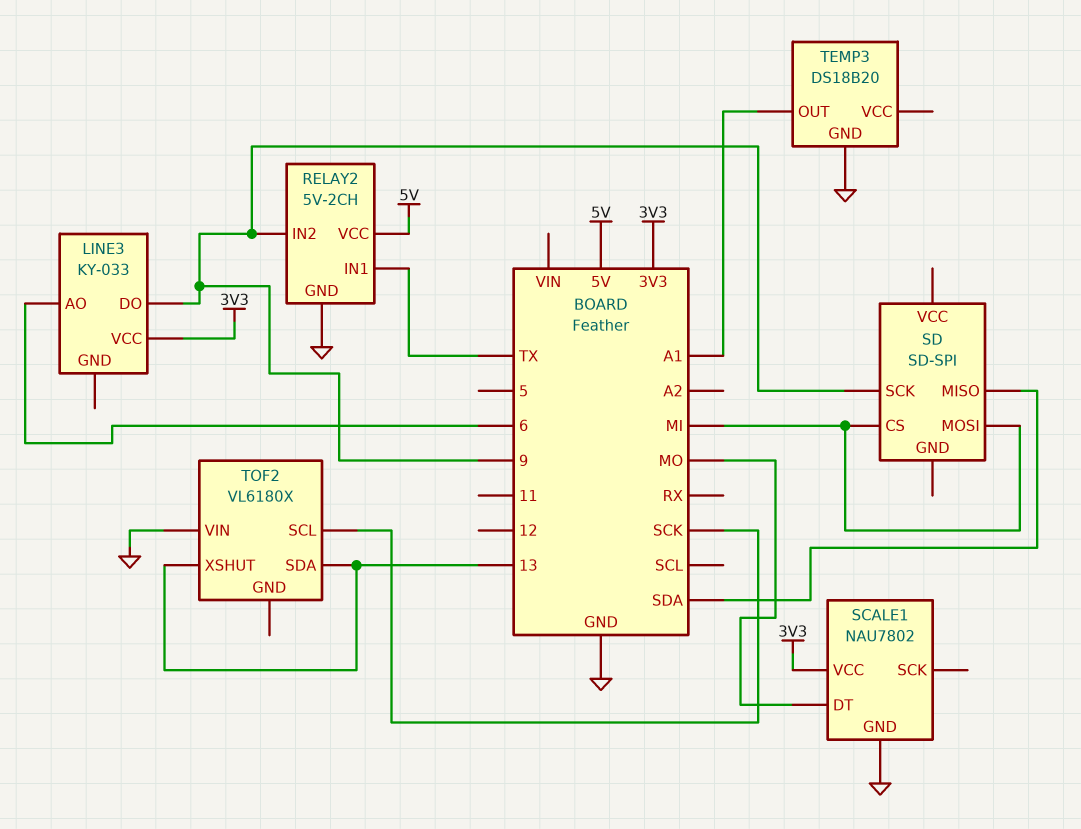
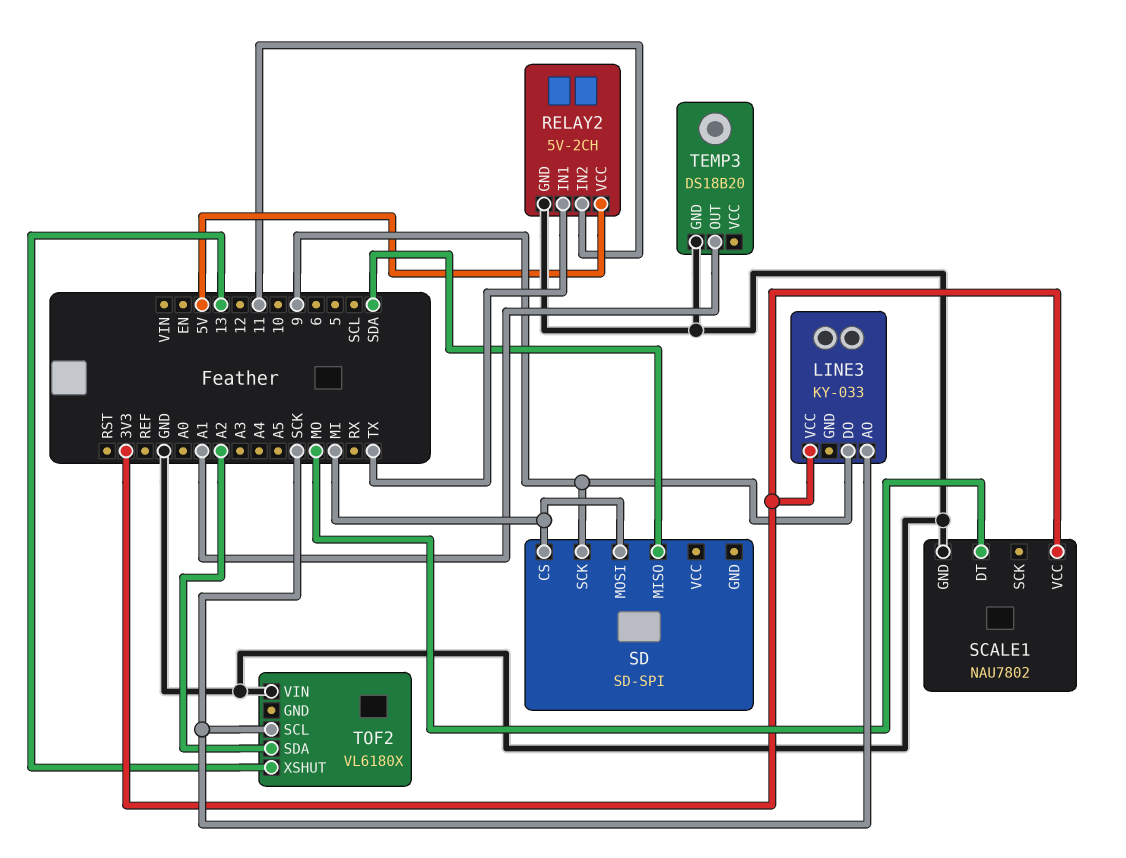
LINE3 pin AO: 6 -> SCK
RELAY2 pin IN2: 9 -> 11
TOF2 pin SDA: 13 -> A2

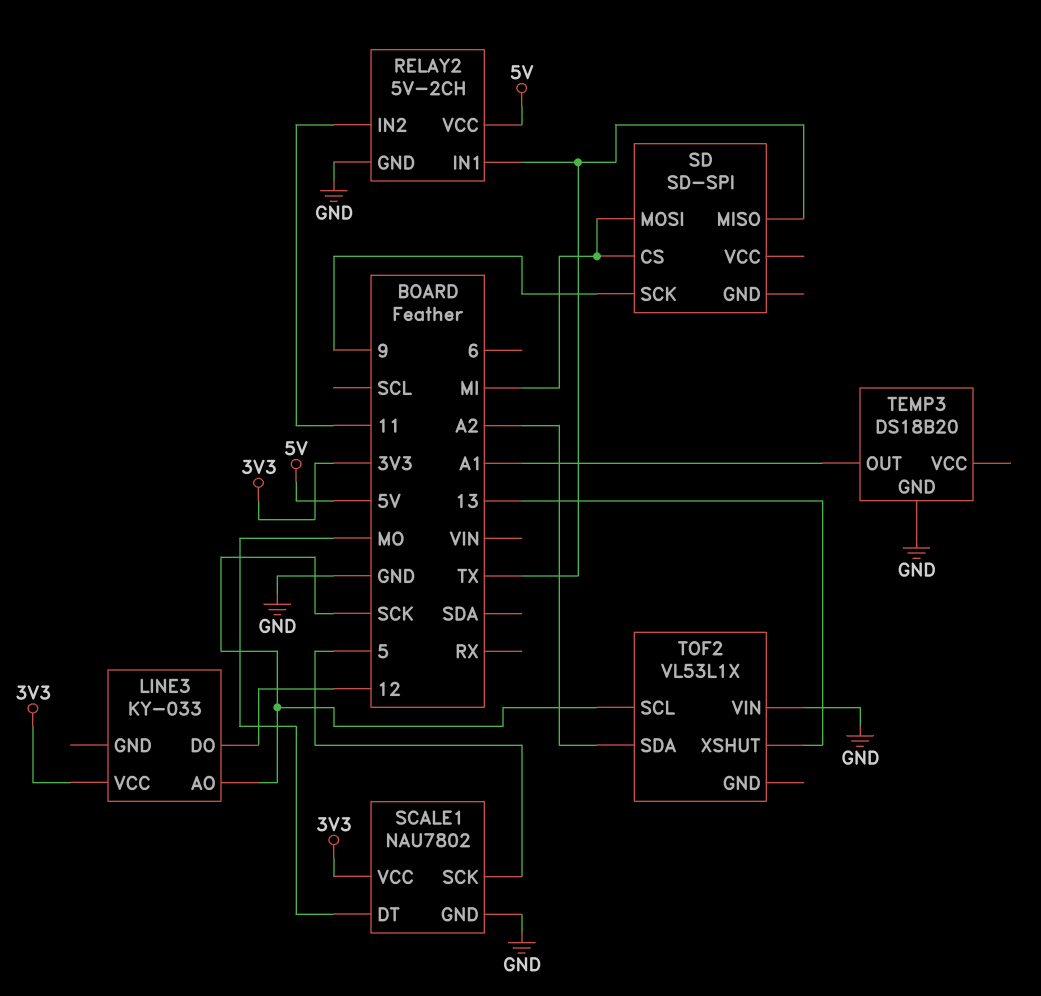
LINE3 pin DO: 9 -> 12
SCALE1 pin SCK: none -> 5
SD pin MISO: SDA -> TX
TOF2: VL6180X -> VL53L1X

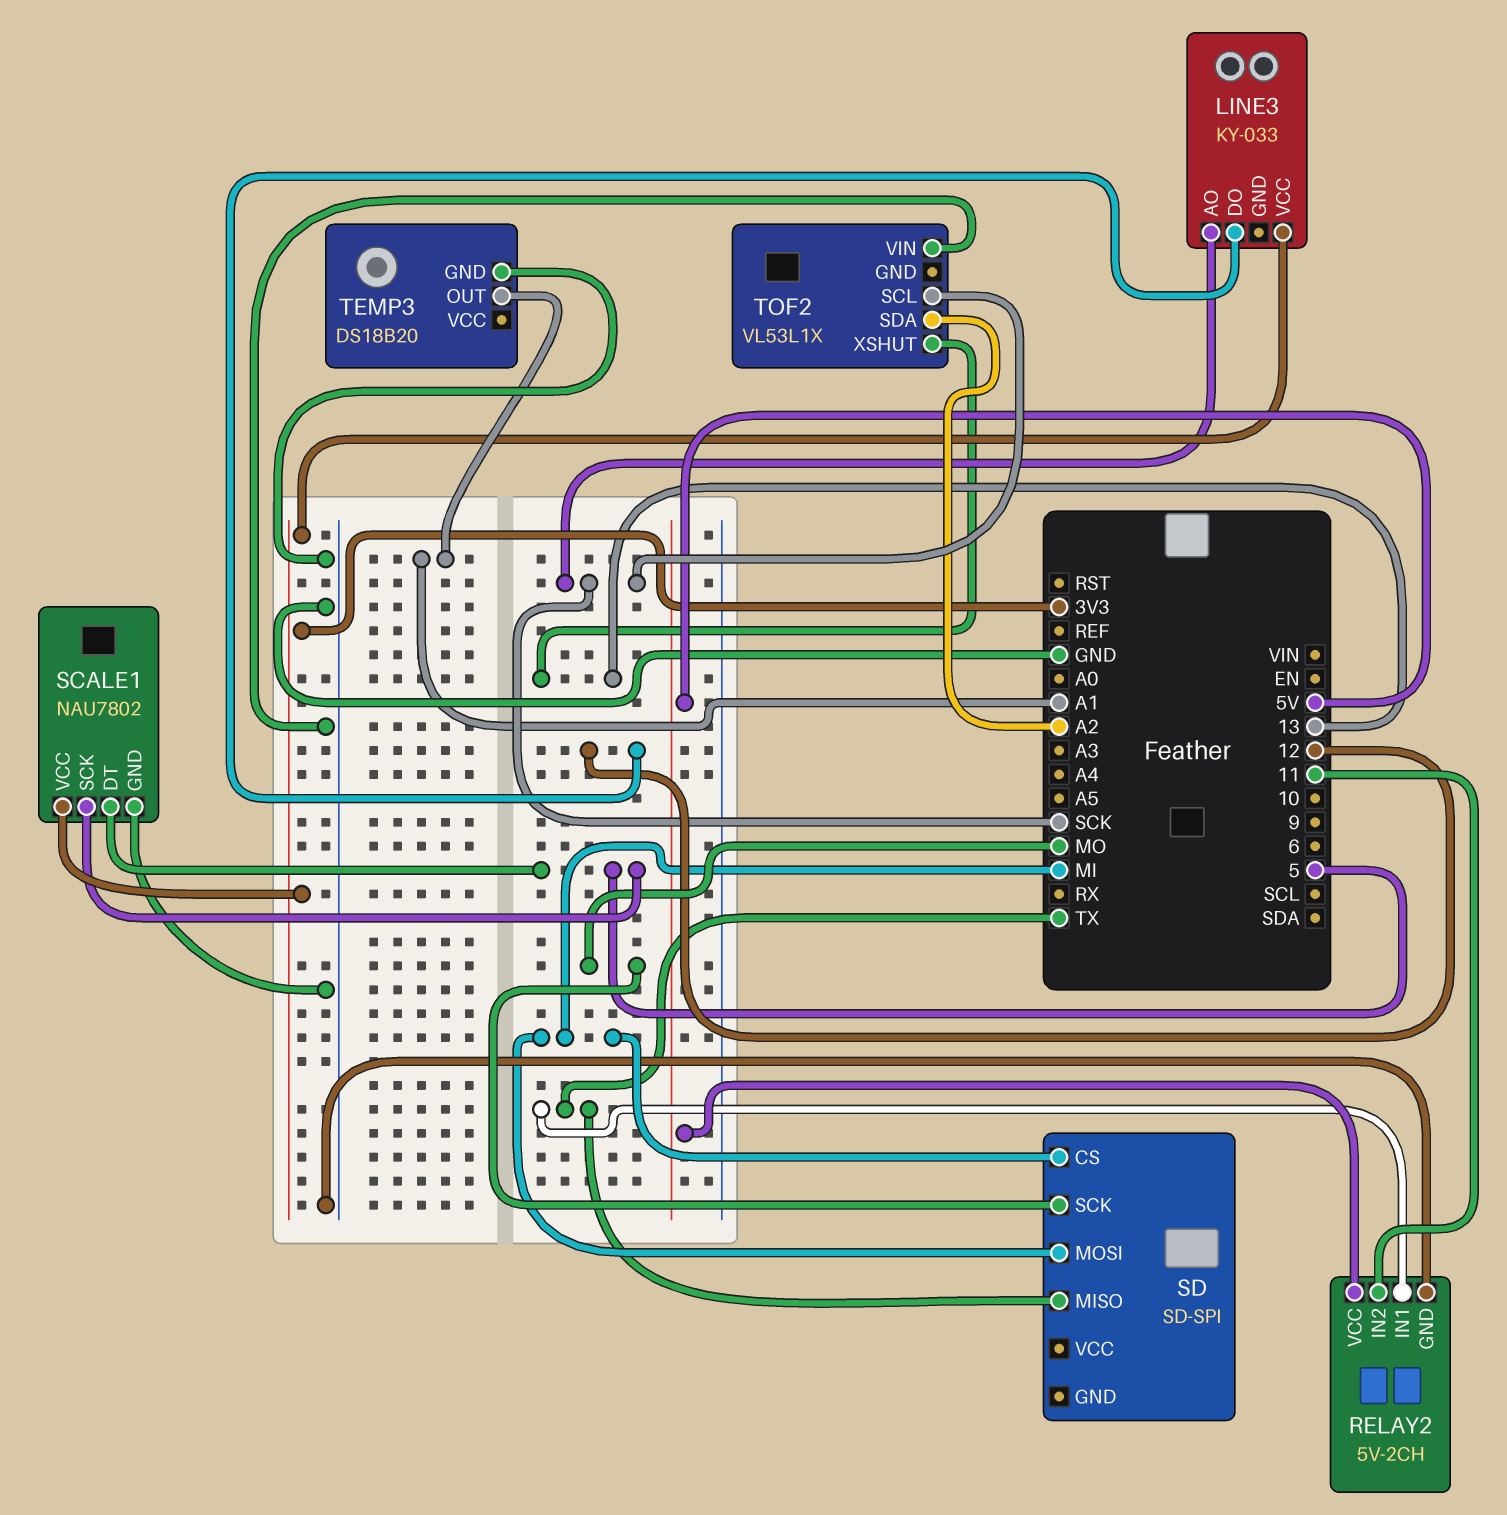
SCALE1 pin DT: MO -> 5
SD pin SCK: 9 -> MO

